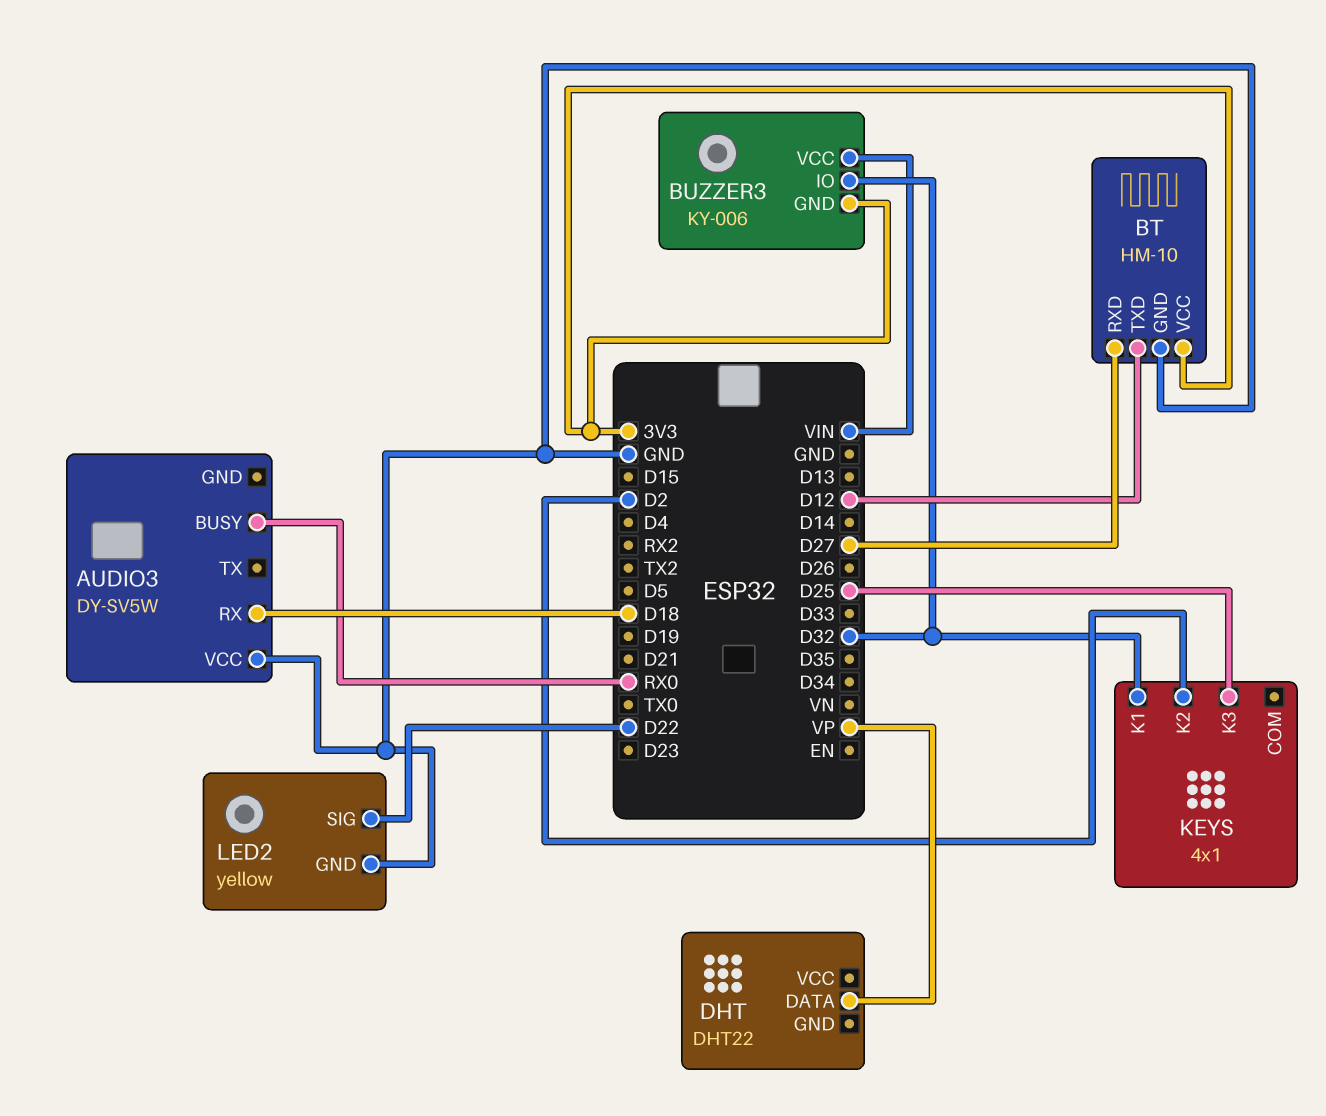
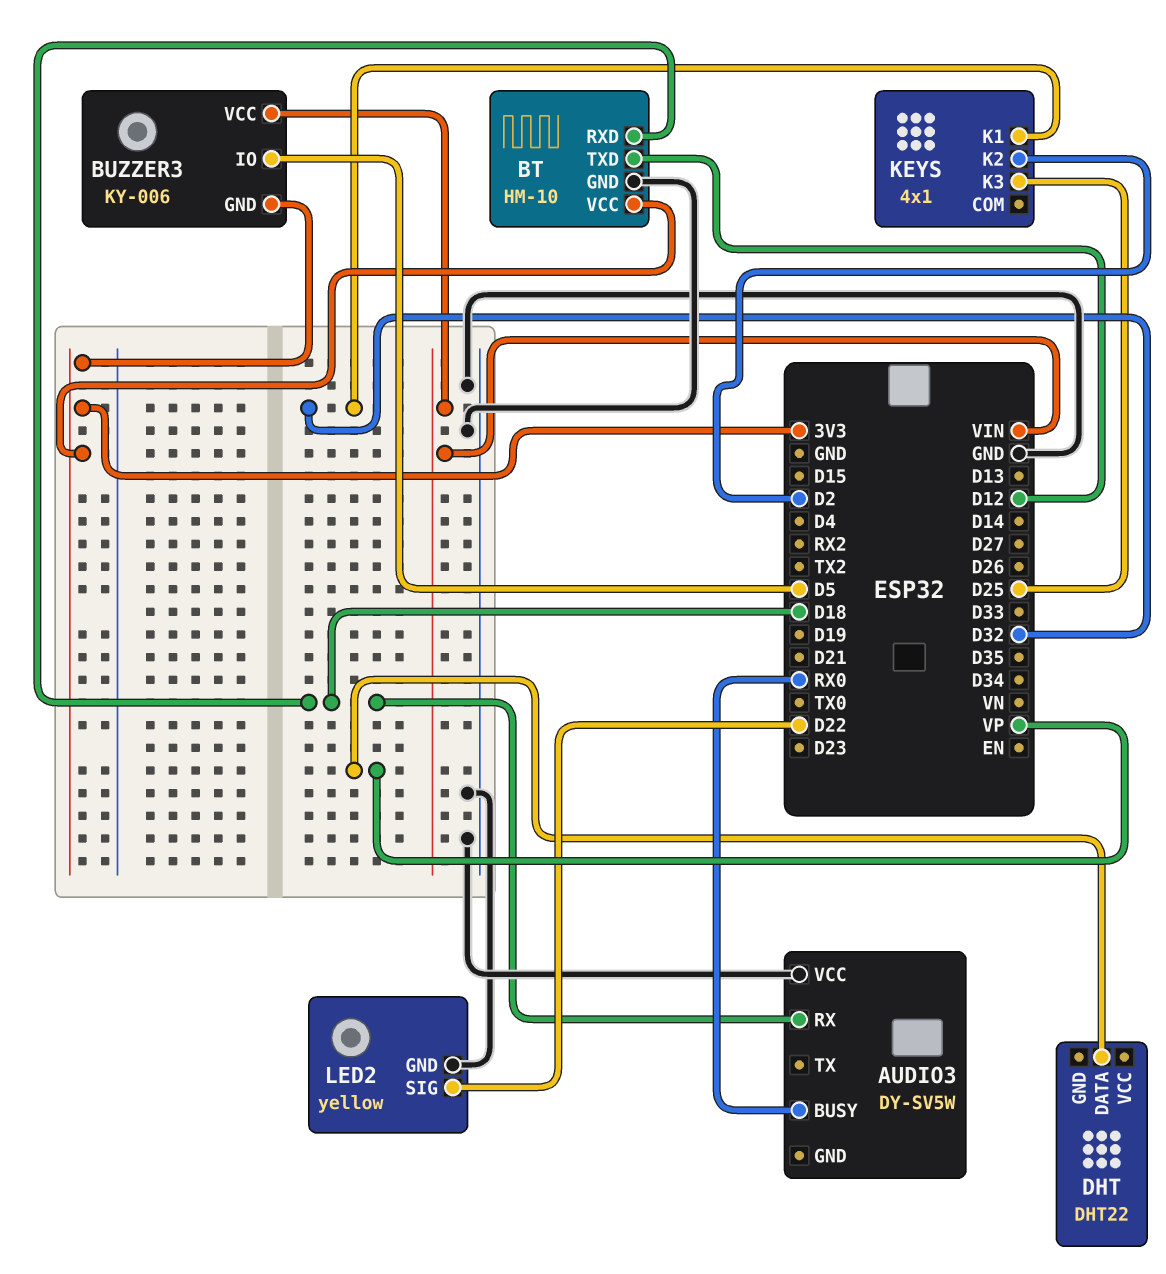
BT pin RXD: D27 -> D18
BUZZER3 pin IO: D32 -> D5

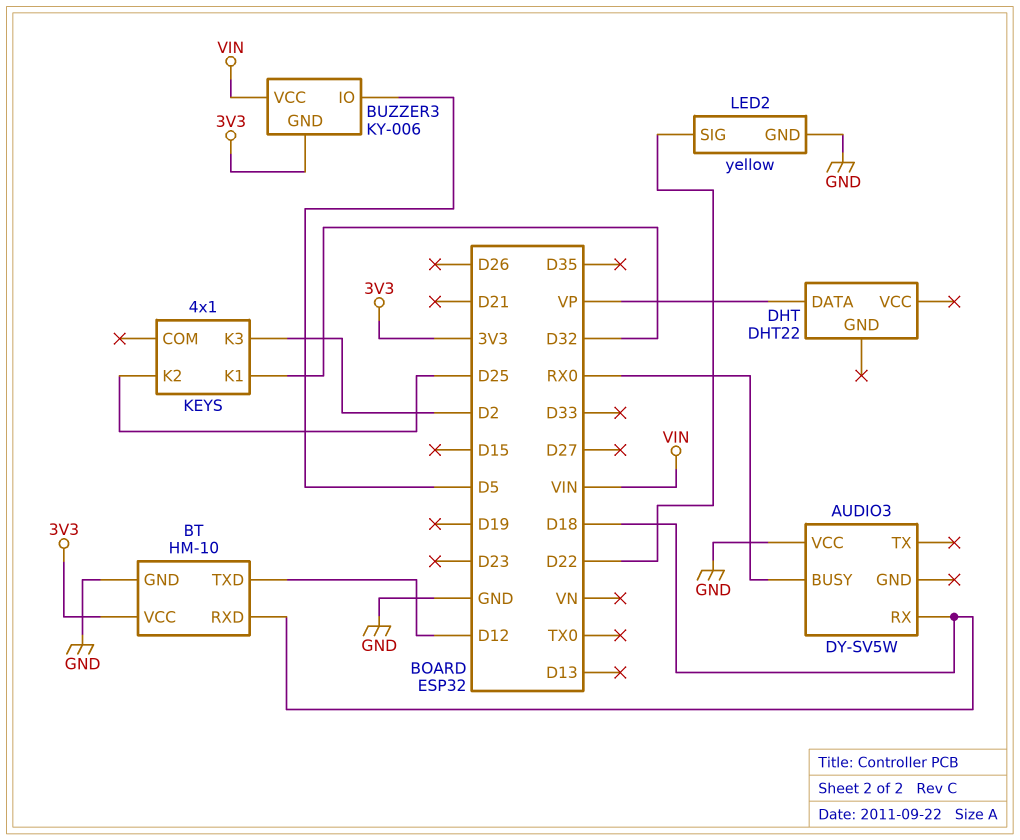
KEYS pin K2: D2 -> D25
KEYS pin K3: D25 -> D2

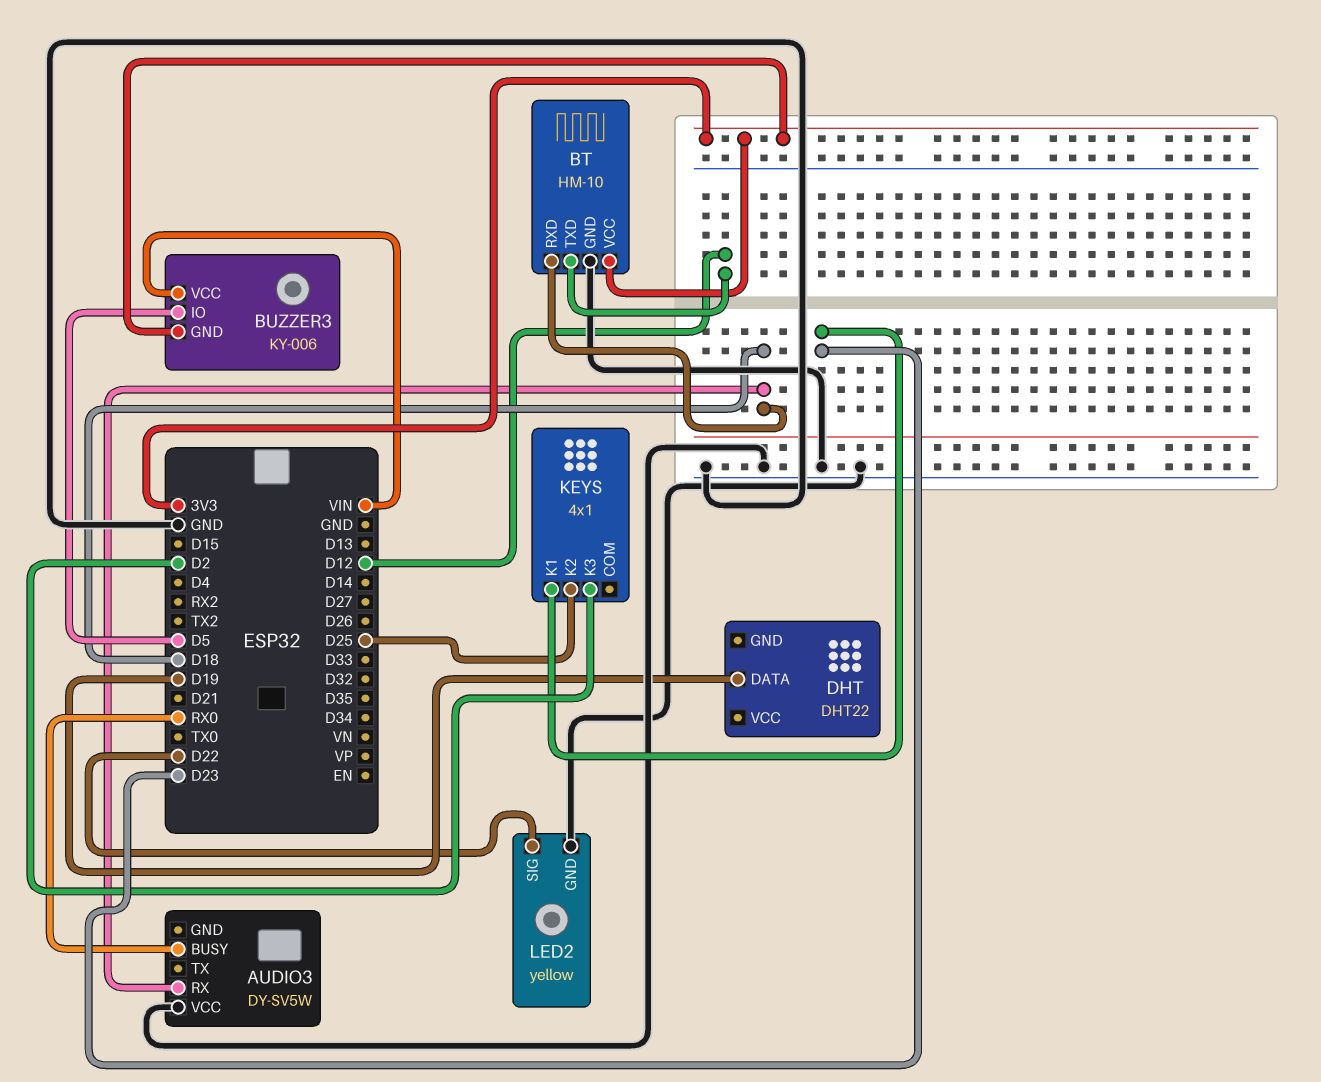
DHT pin DATA: VP -> D19
KEYS pin K1: D32 -> D23

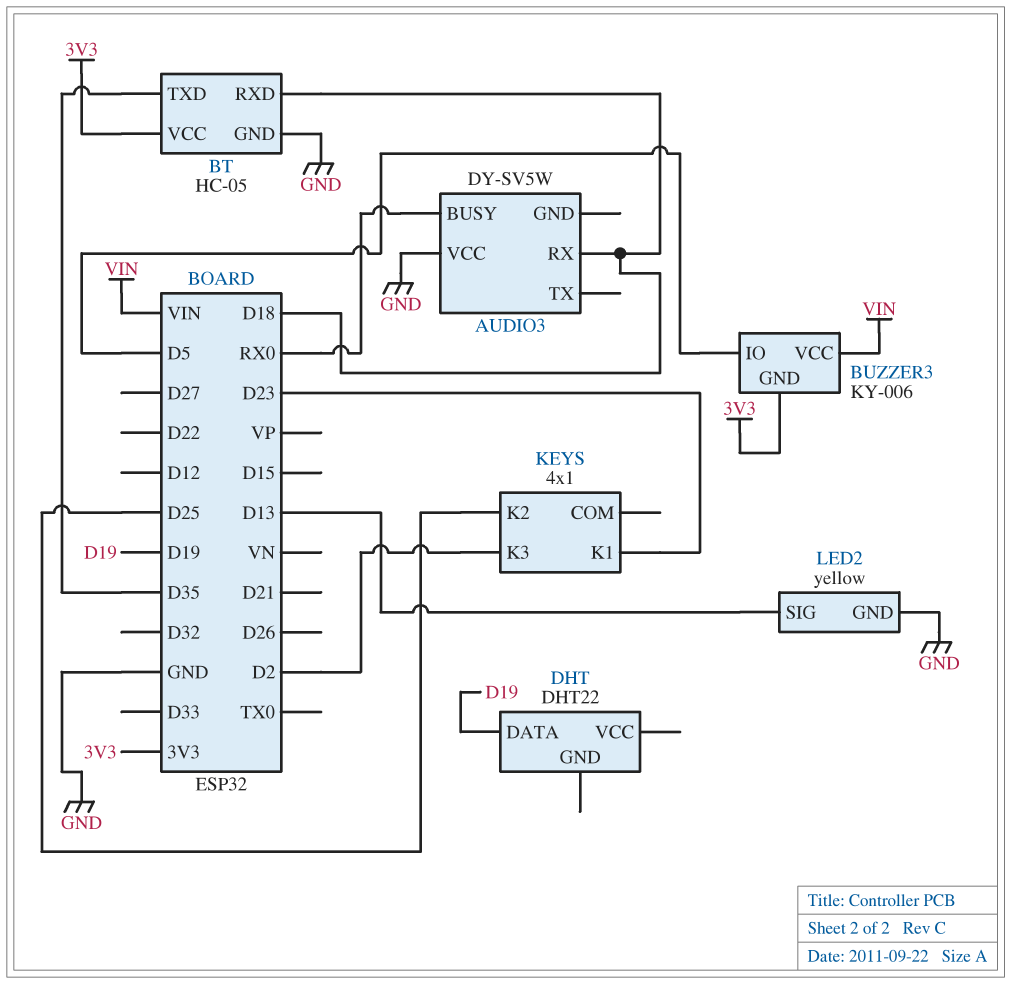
BT: HM-10 -> HC-05
BT pin TXD: D12 -> D35
LED2 pin SIG: D22 -> D13

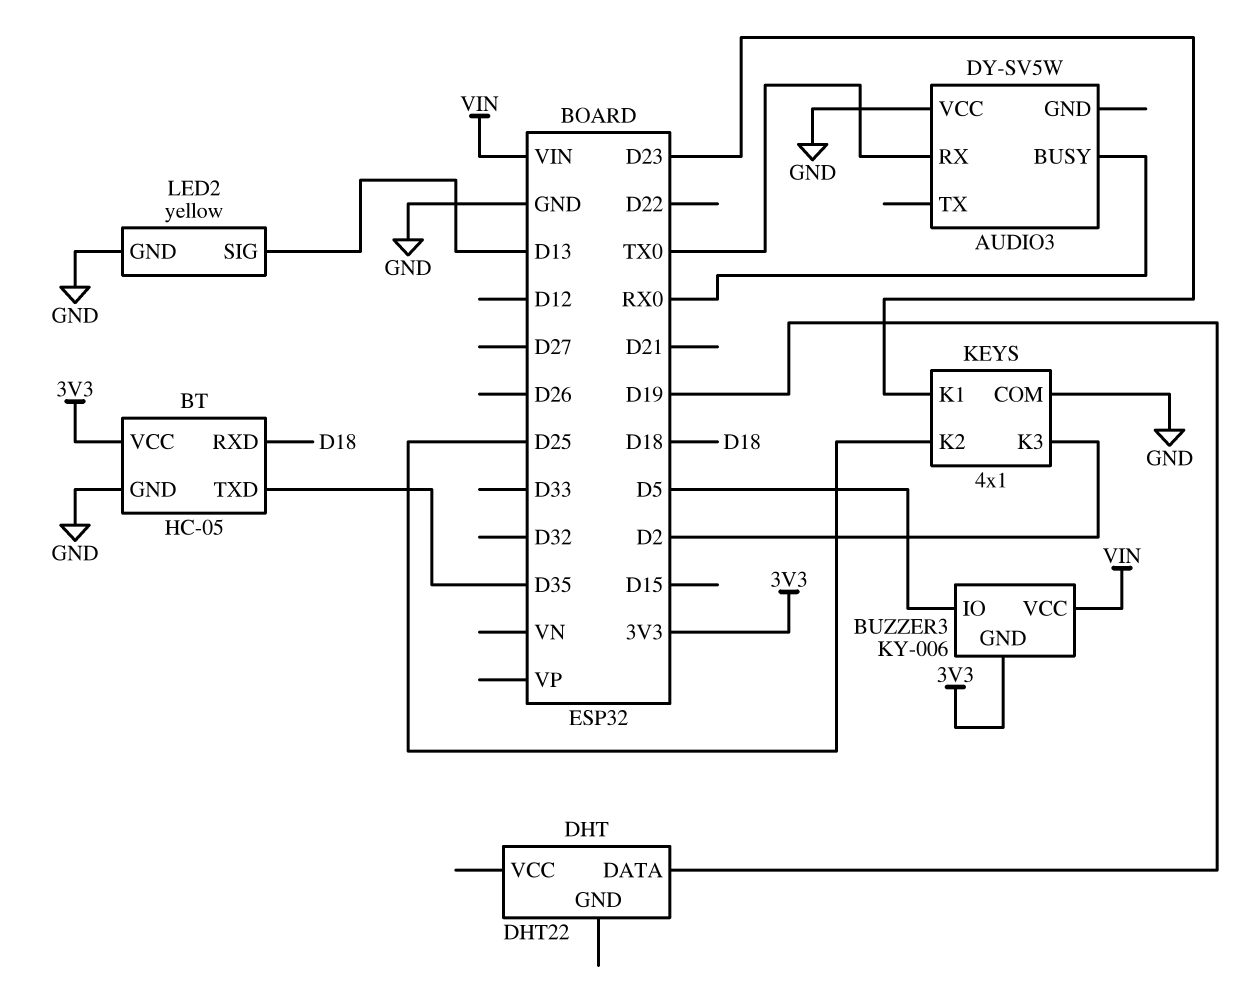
AUDIO3 pin RX: D18 -> TX0
KEYS pin COM: none -> GND

